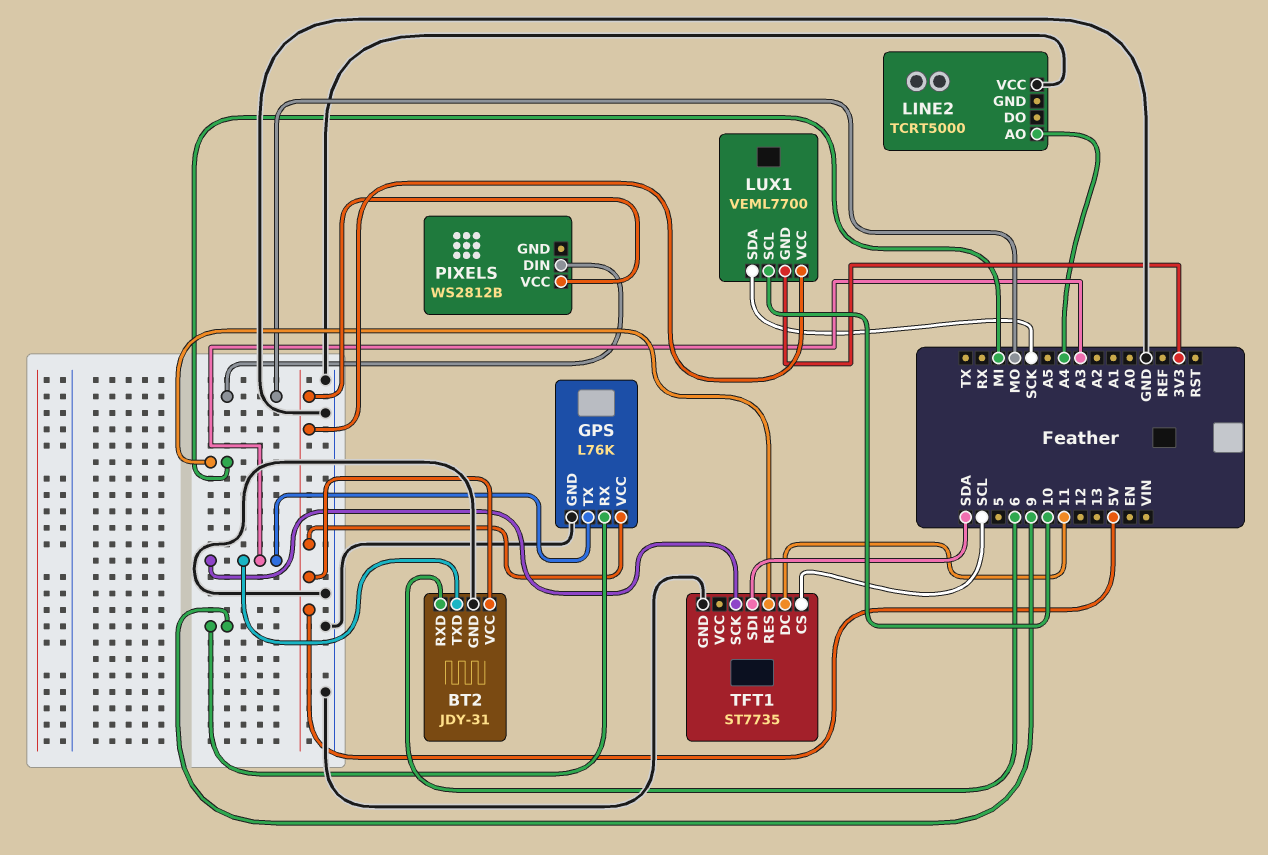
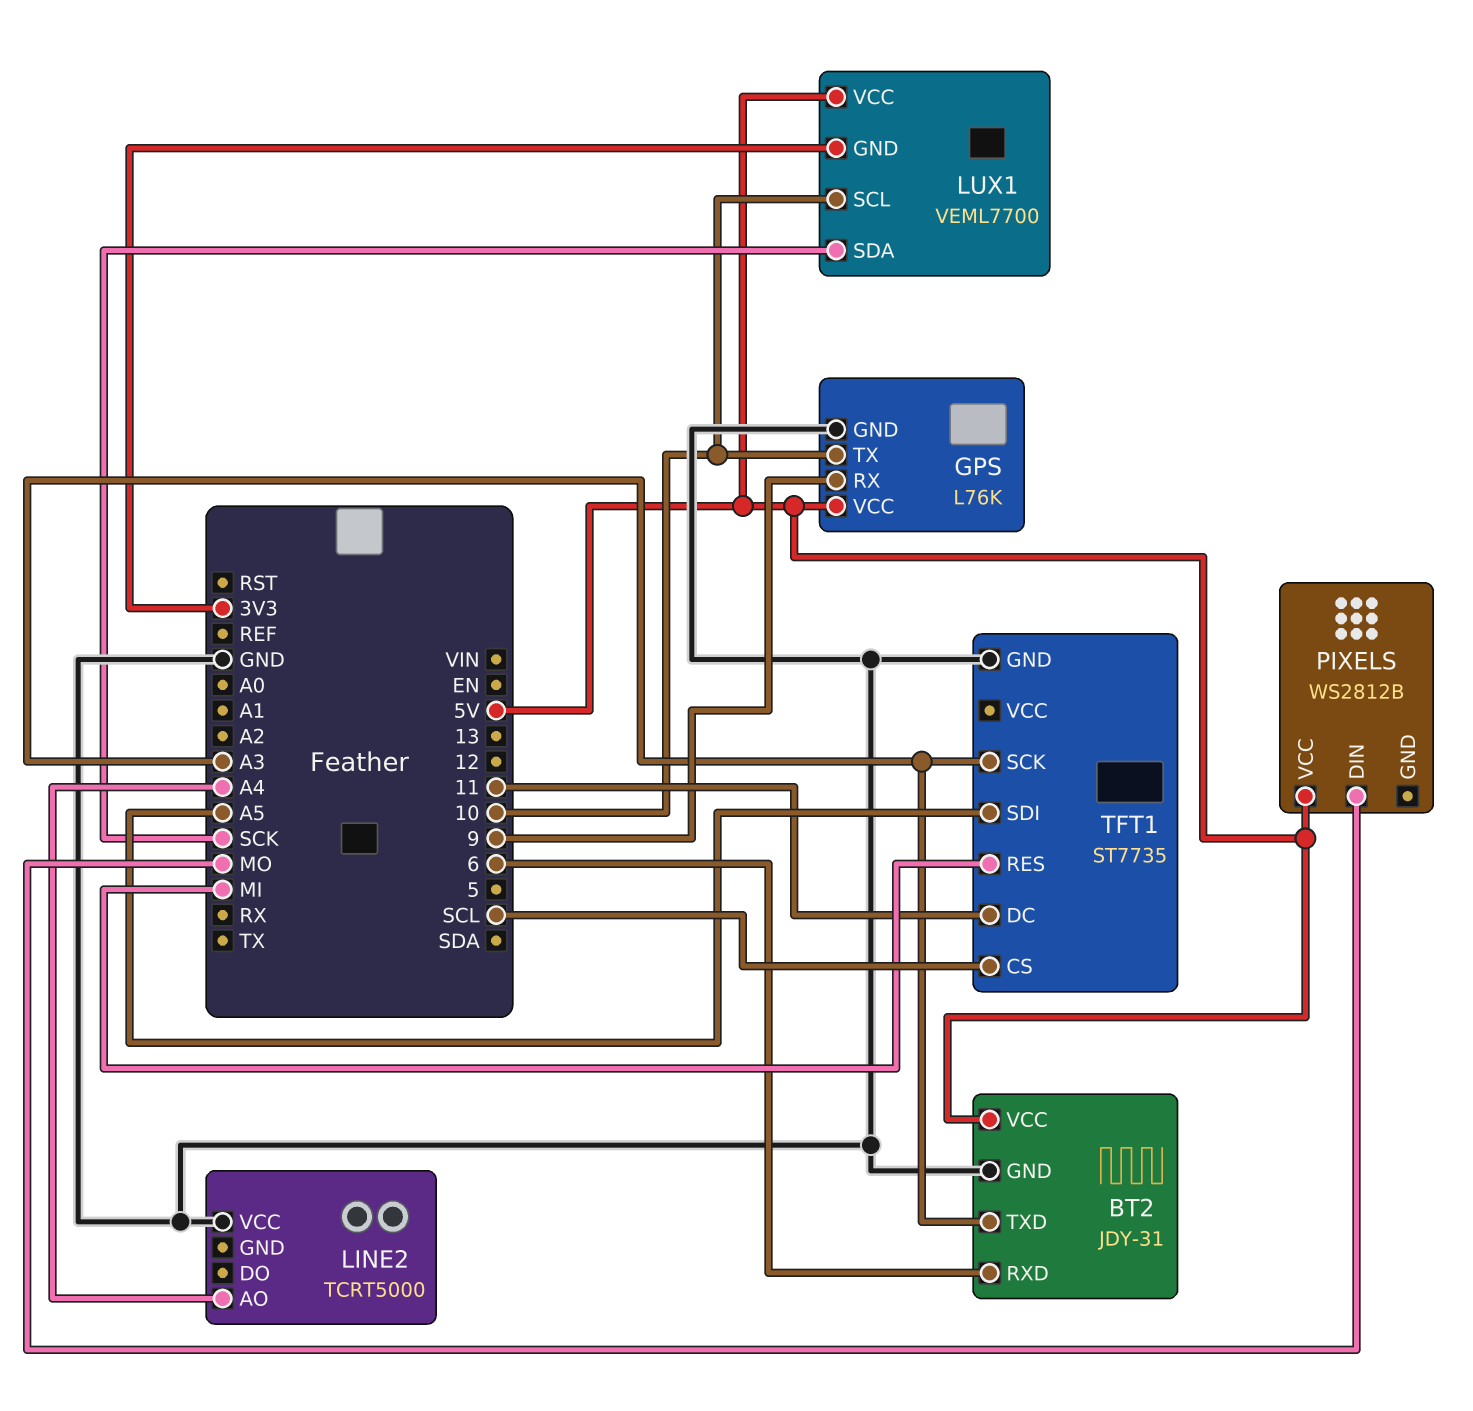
GPS pin TX: A3 -> 10
TFT1 pin SDI: SDA -> A5

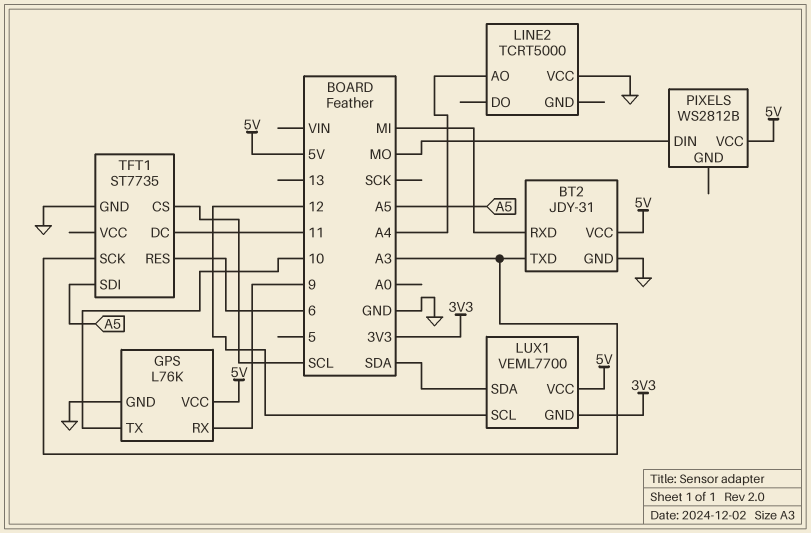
BT2 pin RXD: 6 -> MI
LUX1 pin SCL: 10 -> 12
LUX1 pin SDA: SCK -> SDA
TFT1 pin RES: MI -> 6

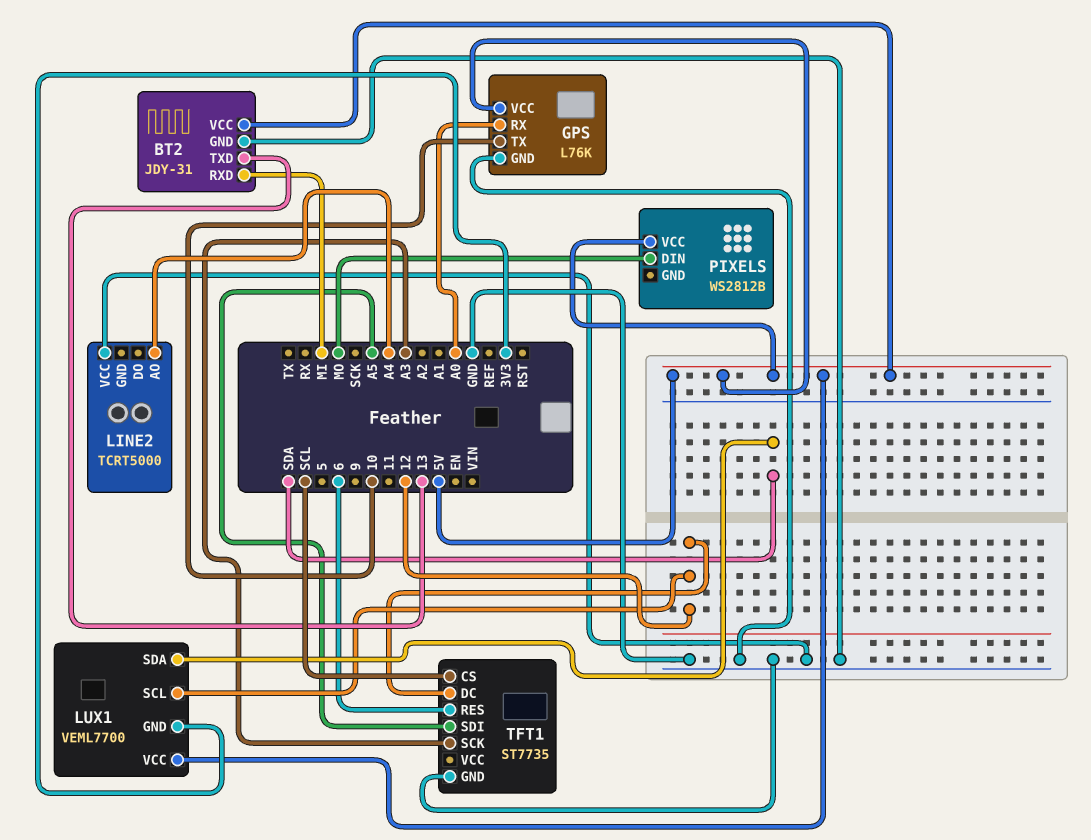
BT2 pin TXD: A3 -> 13
GPS pin RX: 9 -> A0
TFT1 pin DC: 11 -> 12

